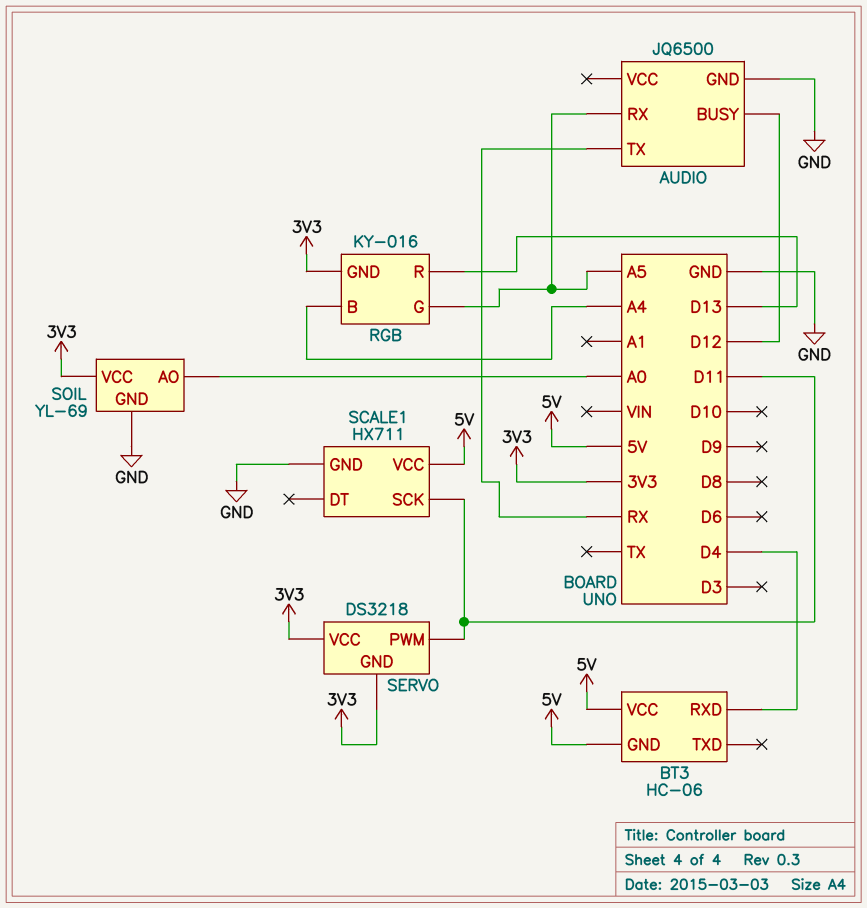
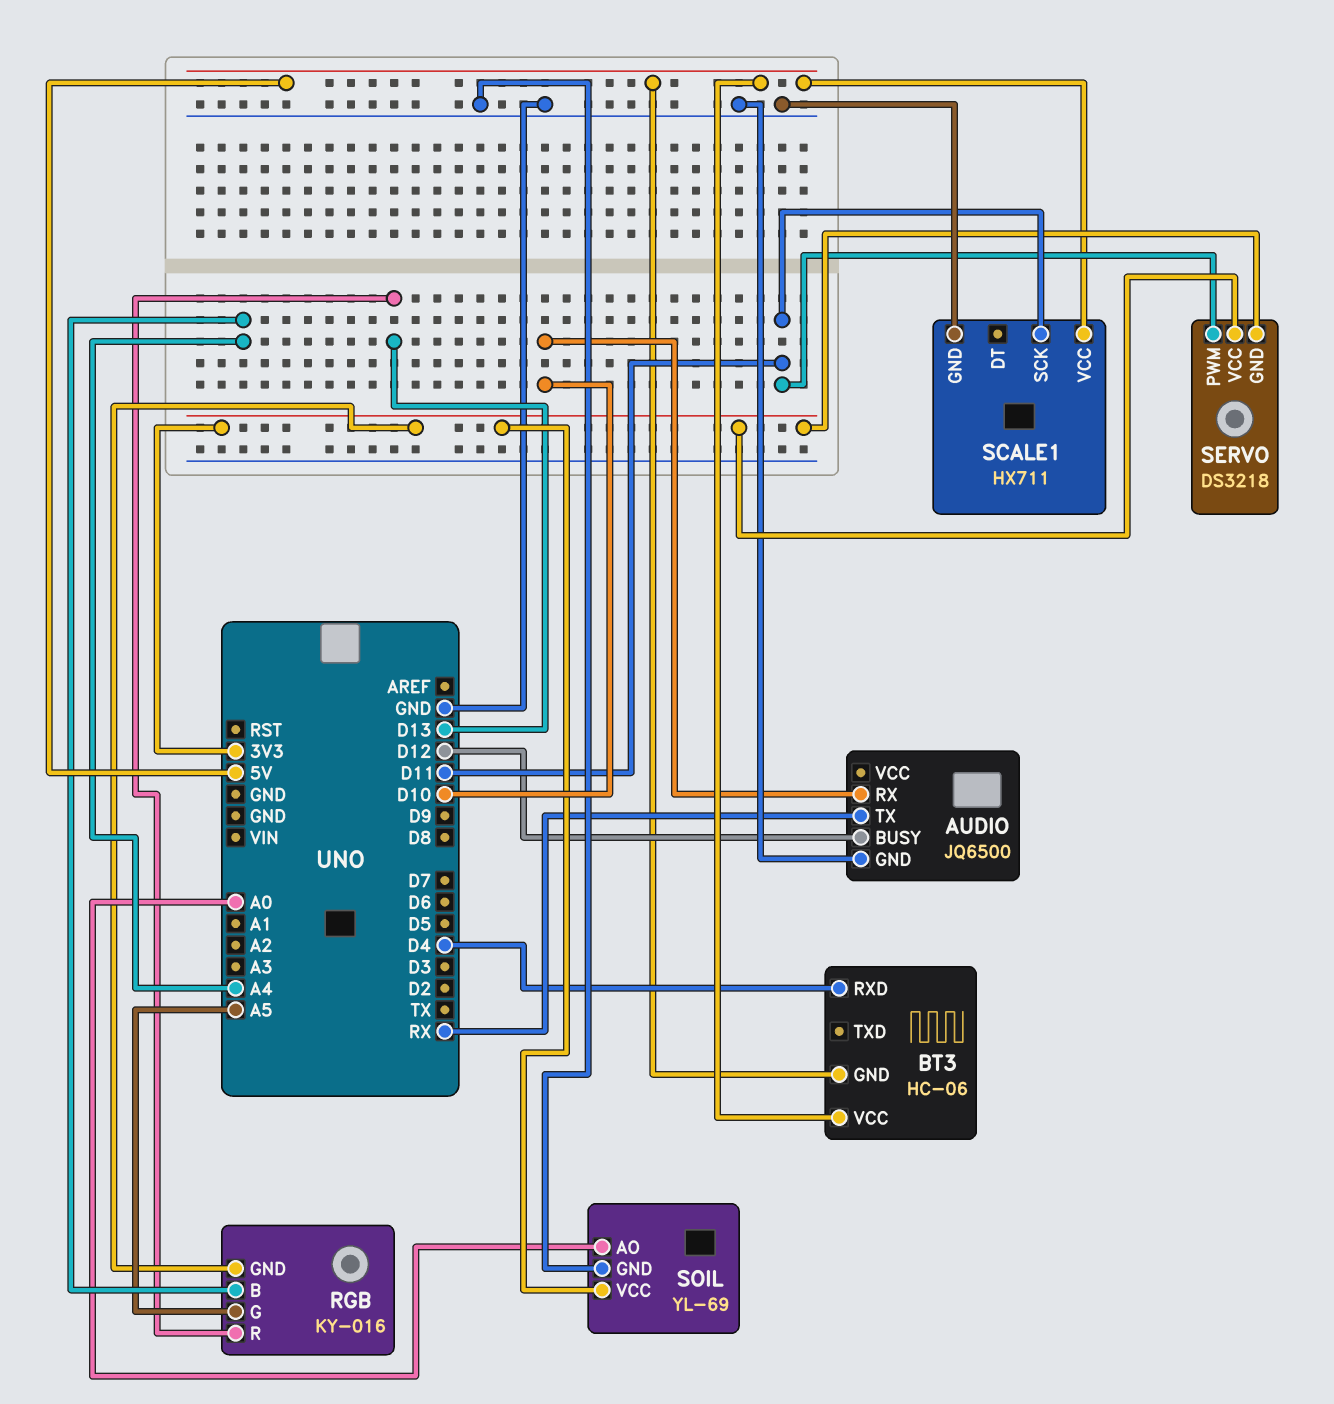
AUDIO pin RX: A5 -> D10

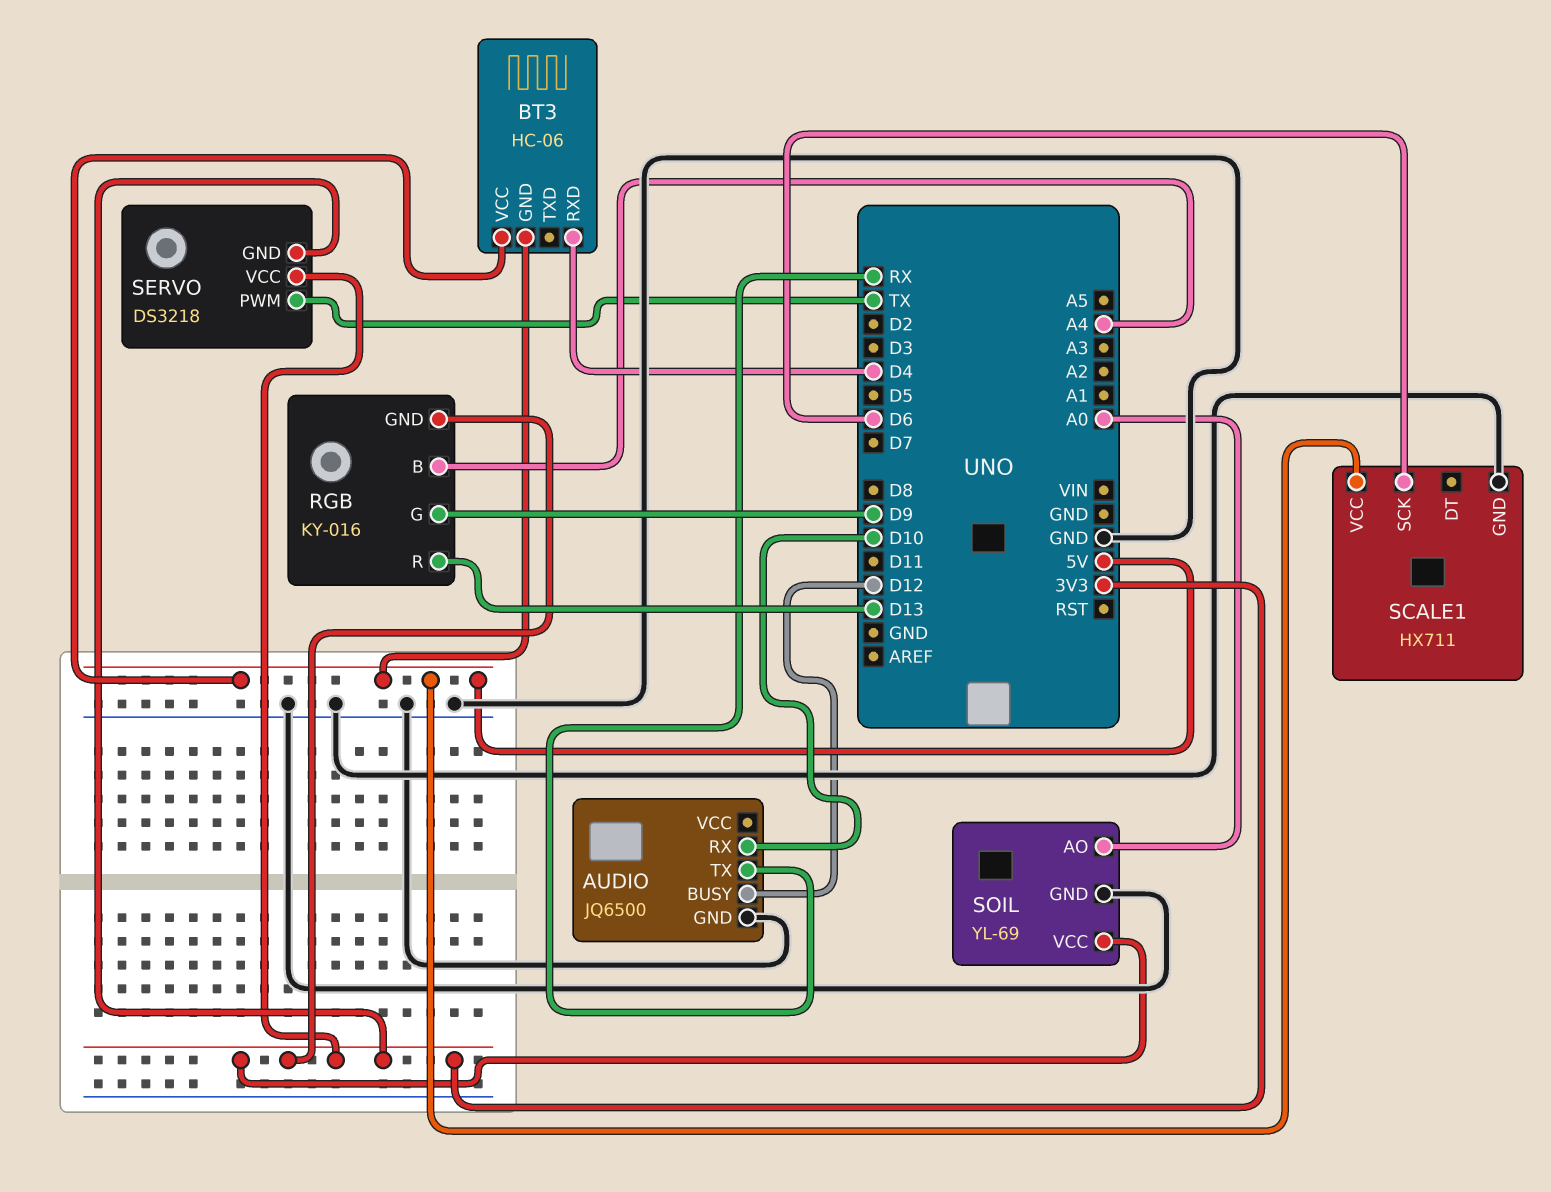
RGB pin G: A5 -> D9
SCALE1 pin SCK: D11 -> D6
SERVO pin PWM: D11 -> TX

